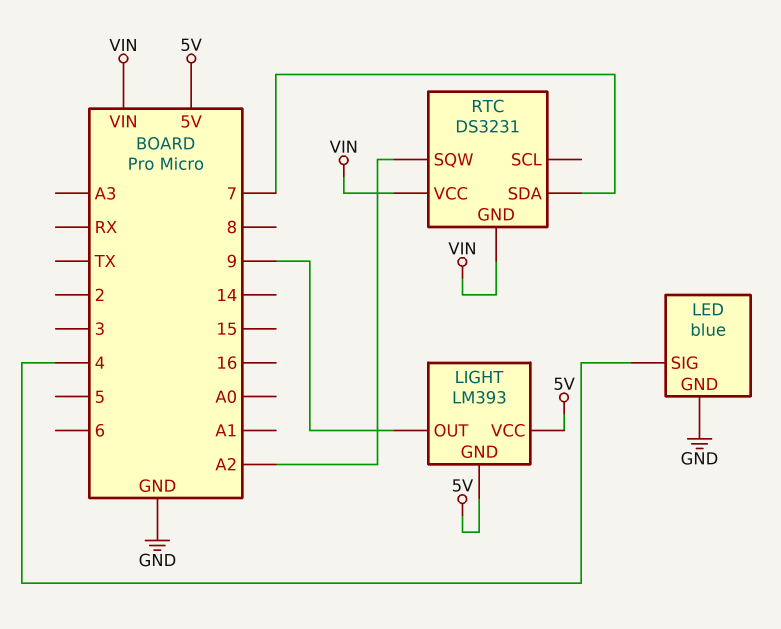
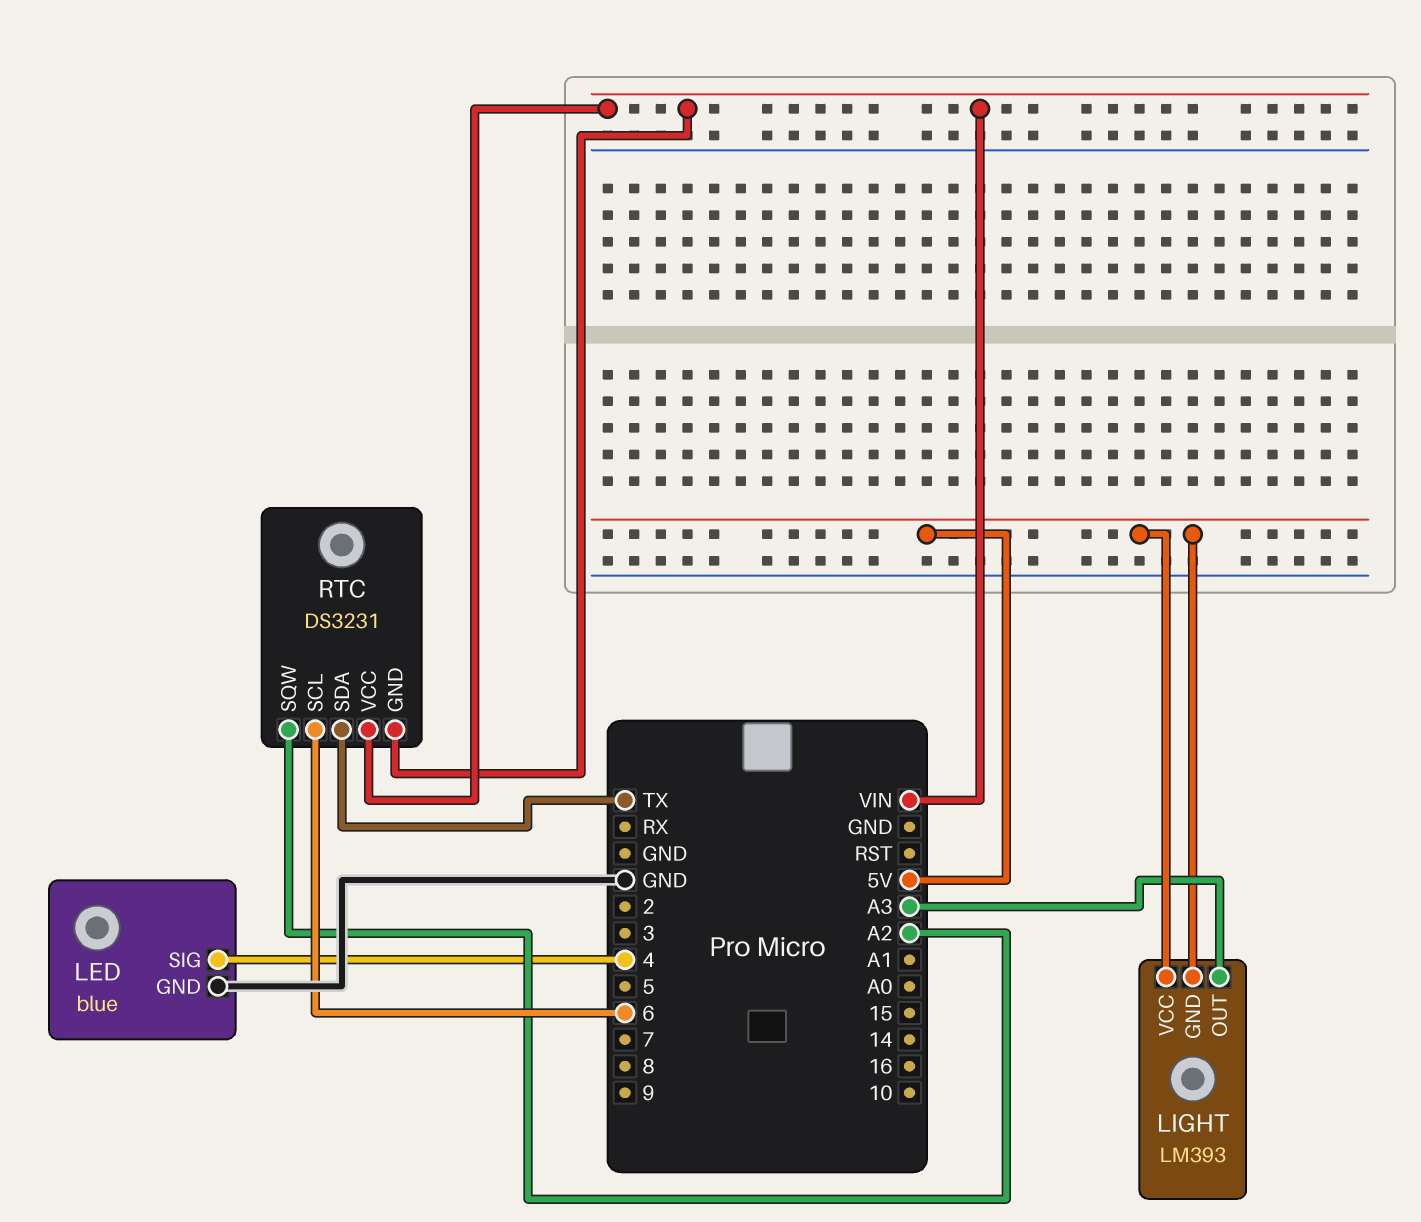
LIGHT pin OUT: 9 -> A3
RTC pin SCL: none -> 6
RTC pin SDA: 7 -> TX

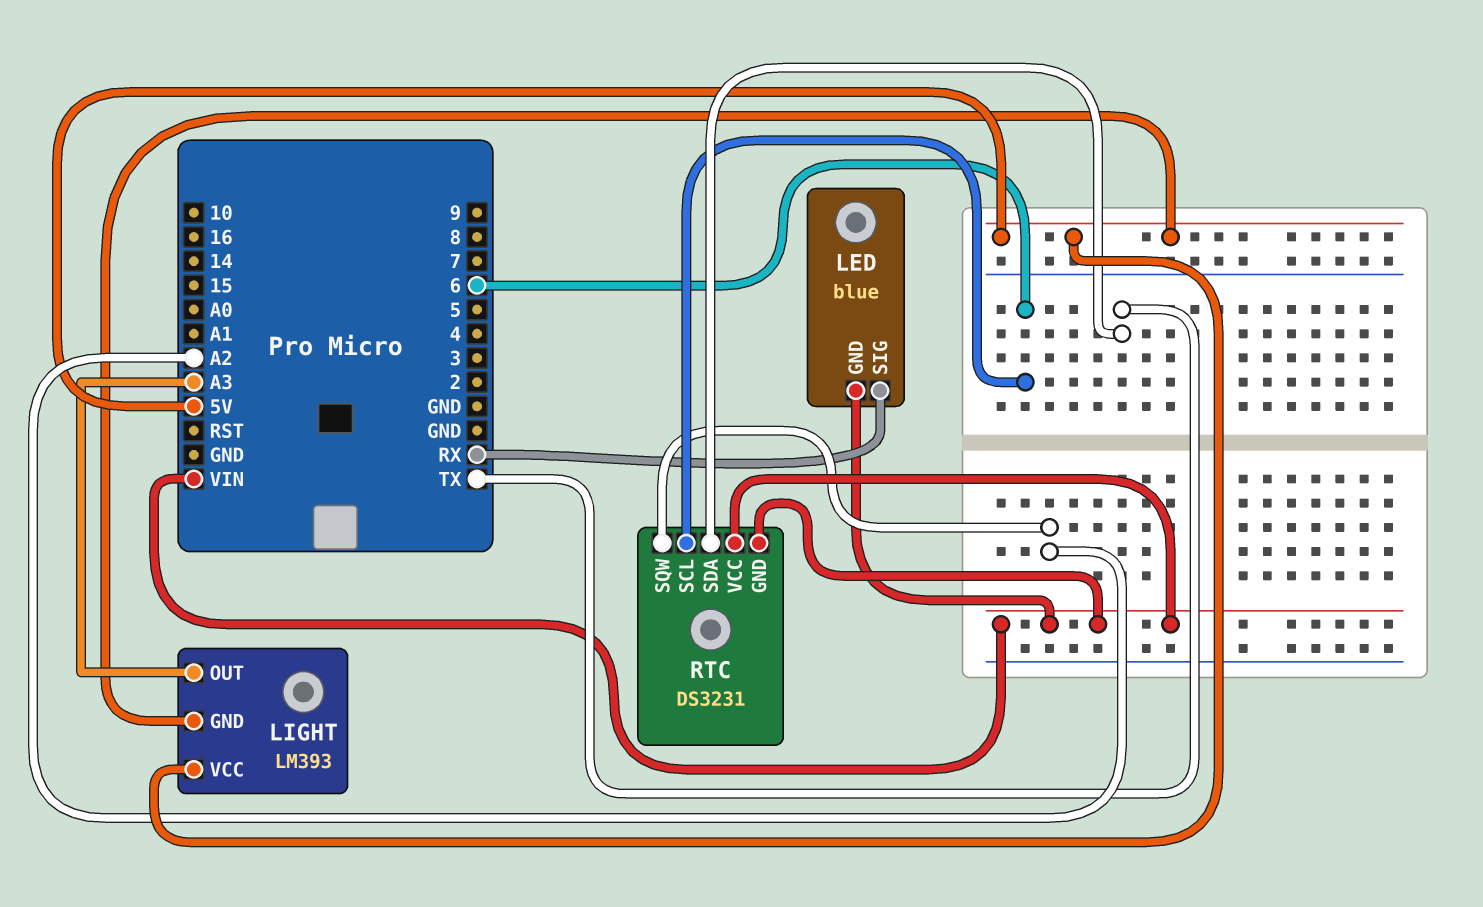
LED pin GND: GND -> VIN
LED pin SIG: 4 -> RX

